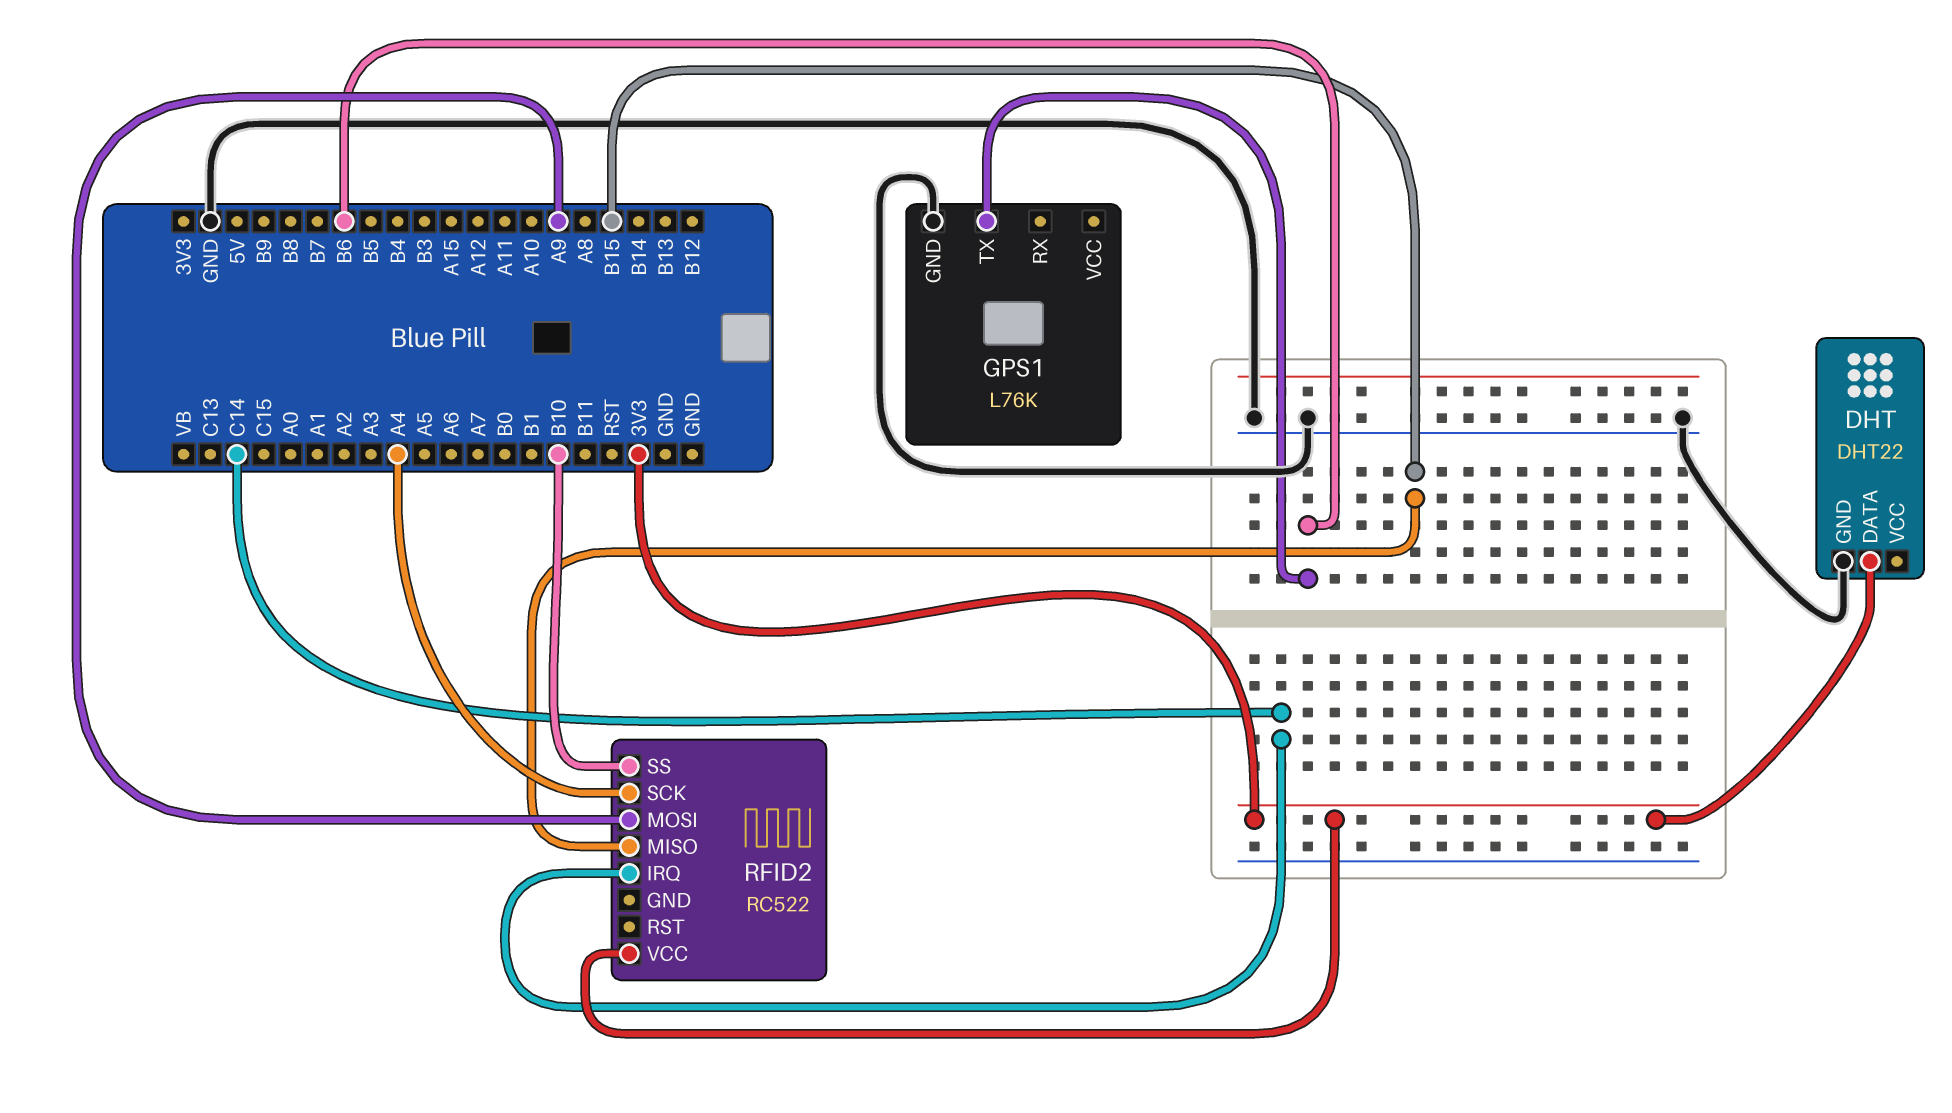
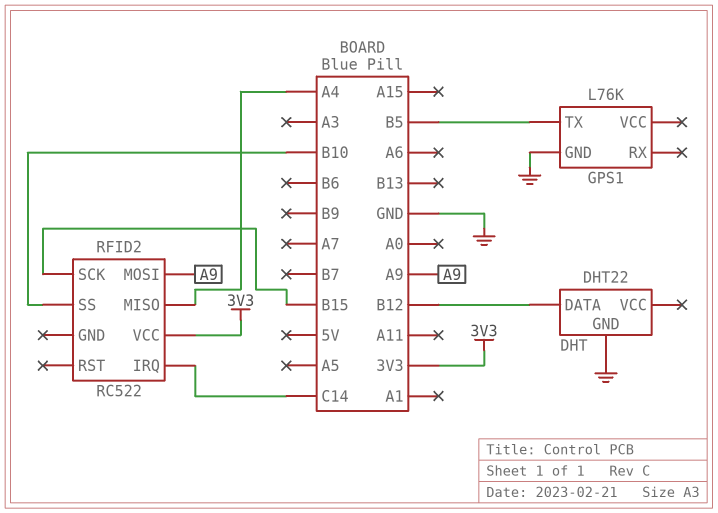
DHT pin DATA: 3V3 -> B12
GPS1 pin TX: B6 -> B5
RFID2 pin MISO: B15 -> A4
RFID2 pin SCK: A4 -> B15

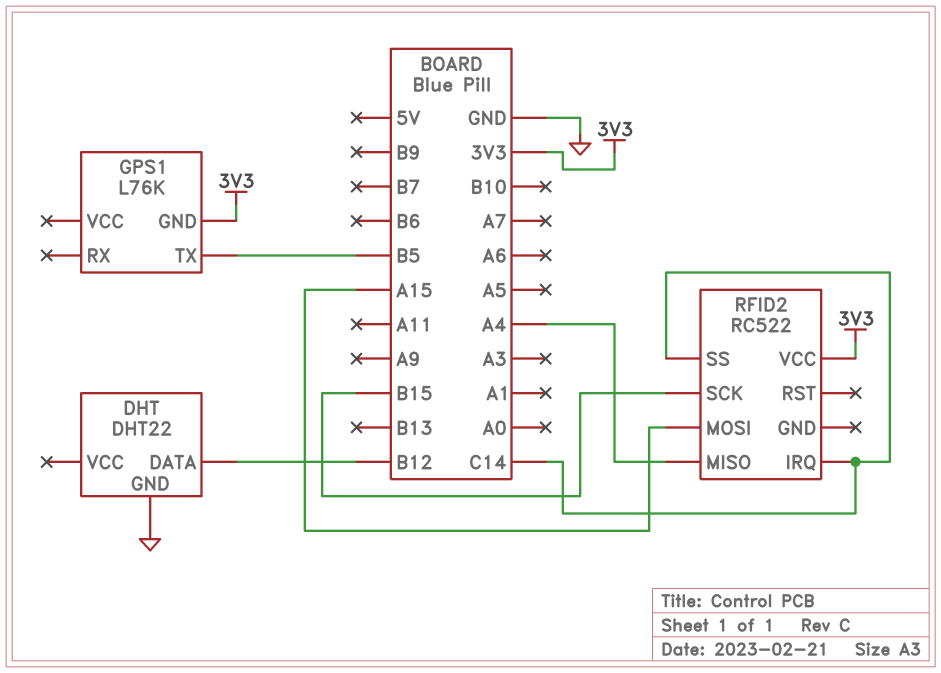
GPS1 pin GND: GND -> 3V3
RFID2 pin MOSI: A9 -> A15
RFID2 pin SS: B10 -> C14

